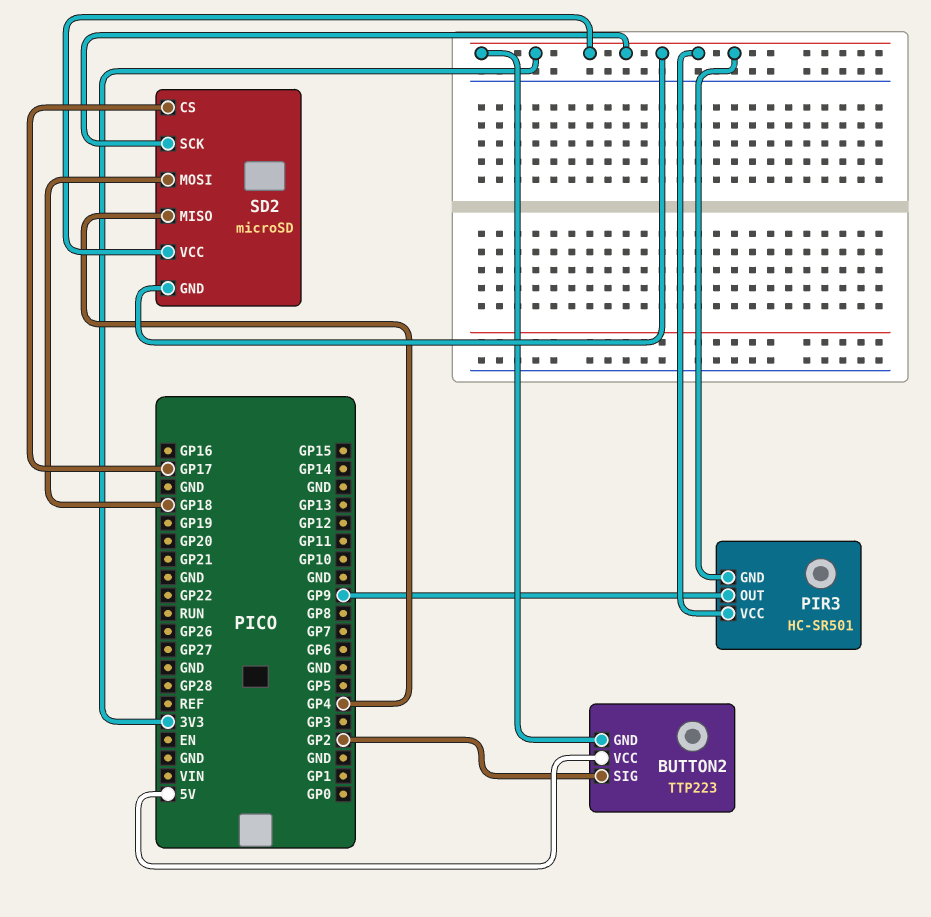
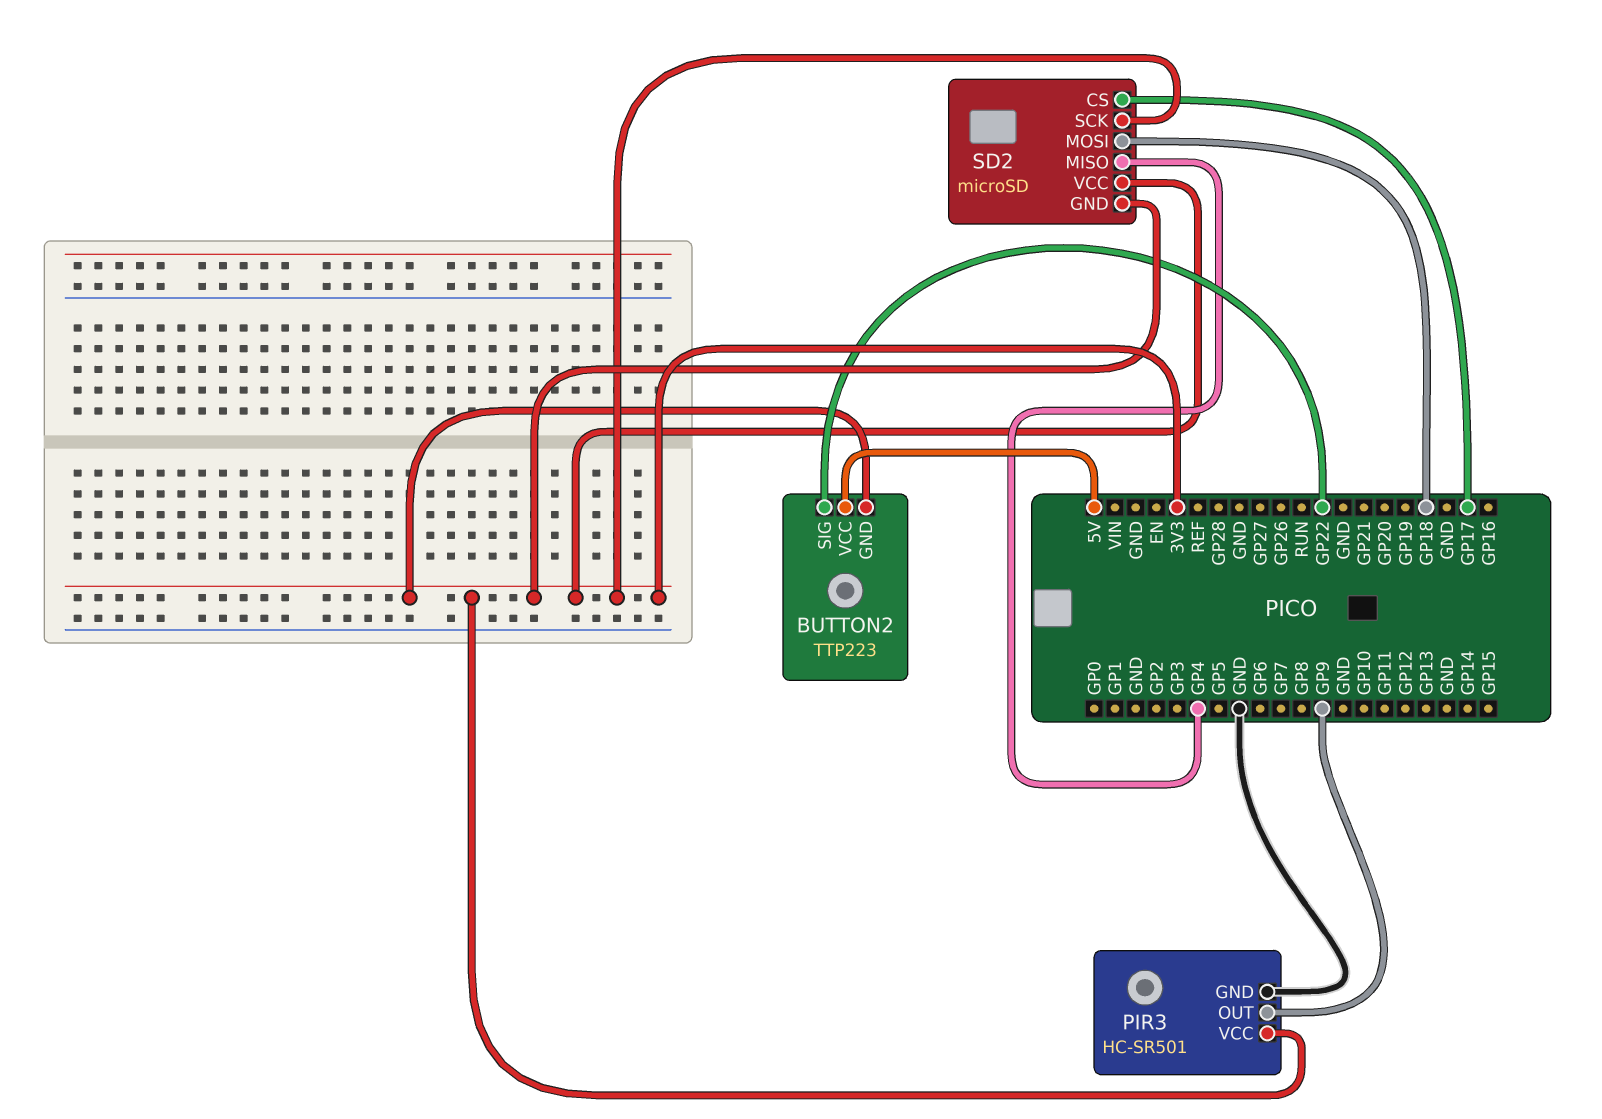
BUTTON2 pin SIG: GP2 -> GP22
PIR3 pin GND: 3V3 -> GND

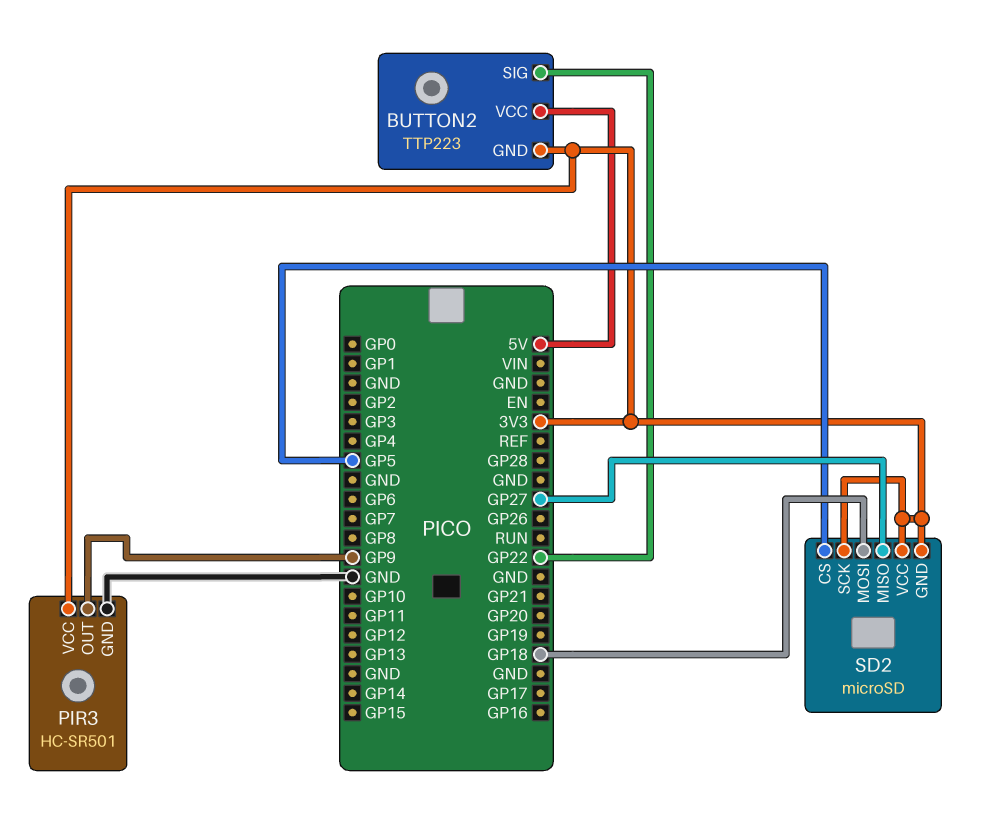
SD2 pin CS: GP17 -> GP5
SD2 pin MISO: GP4 -> GP27

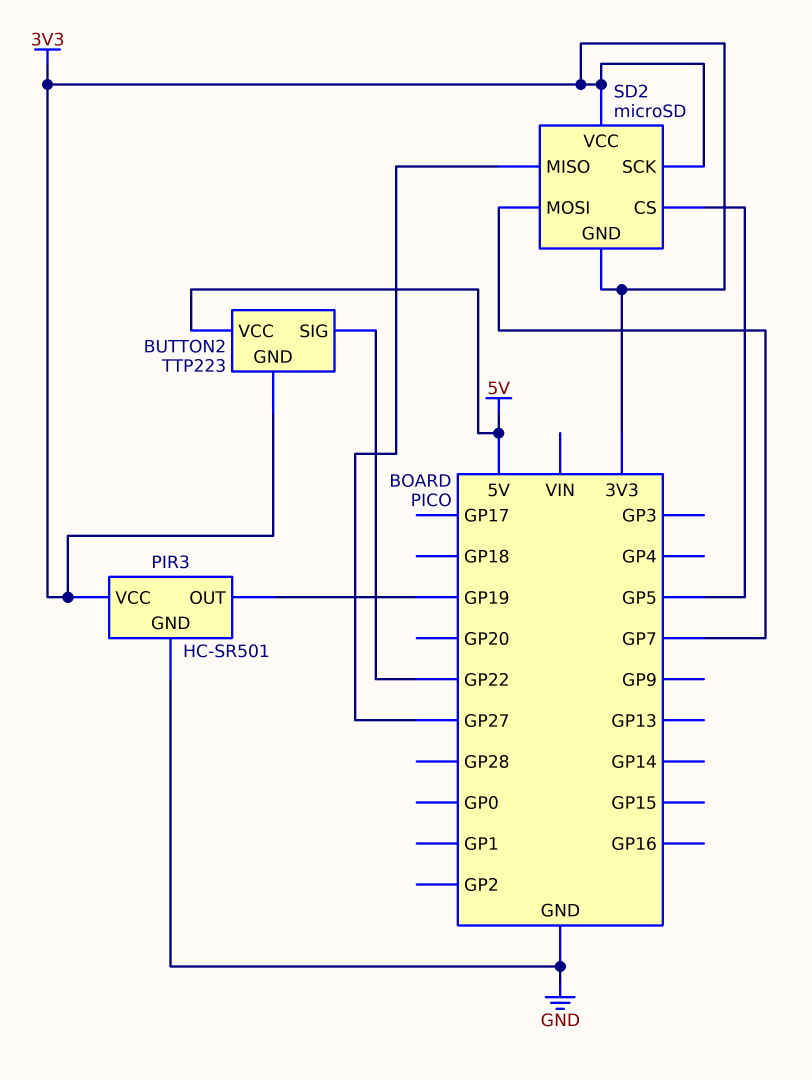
PIR3 pin OUT: GP9 -> GP19
SD2 pin MOSI: GP18 -> GP7

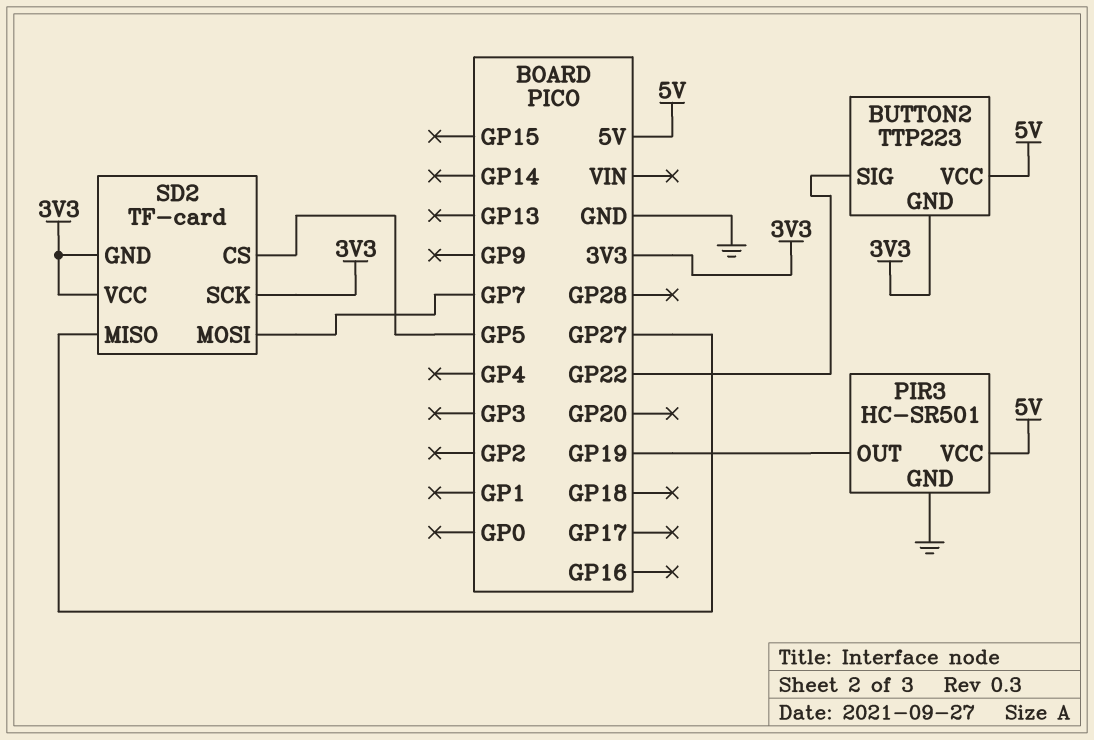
PIR3 pin VCC: 3V3 -> 5V
SD2: microSD -> TF-card

